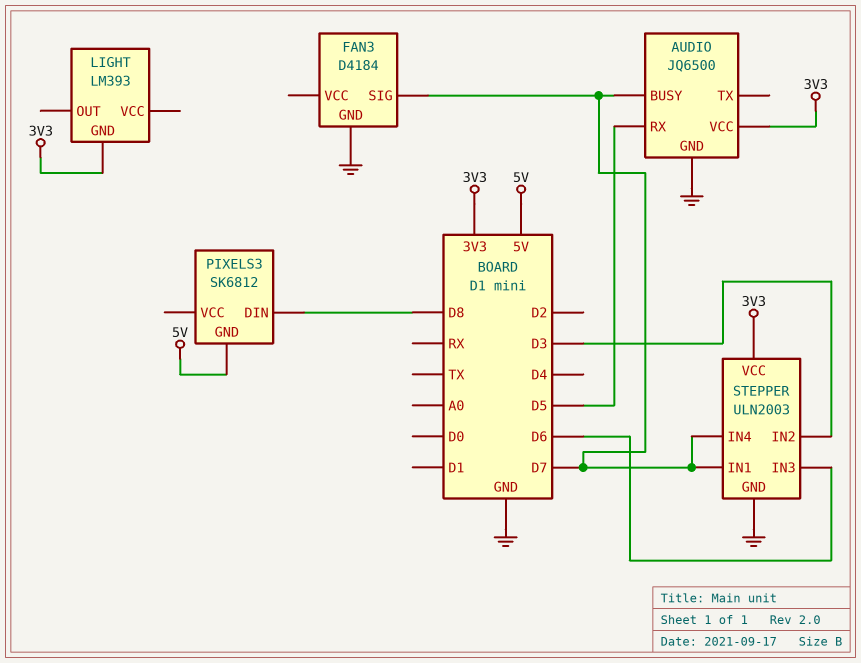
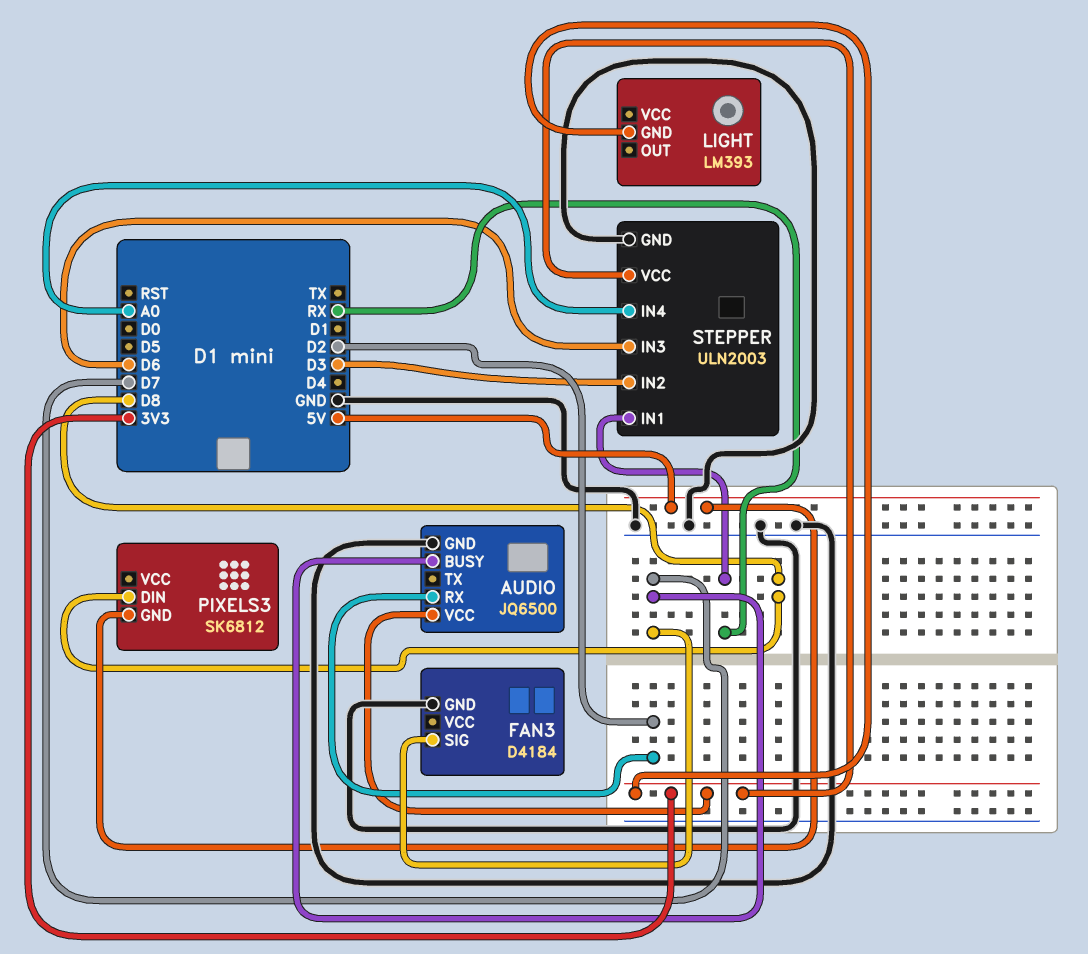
AUDIO pin RX: D5 -> D2
STEPPER pin IN1: D7 -> RX
STEPPER pin IN4: D7 -> A0

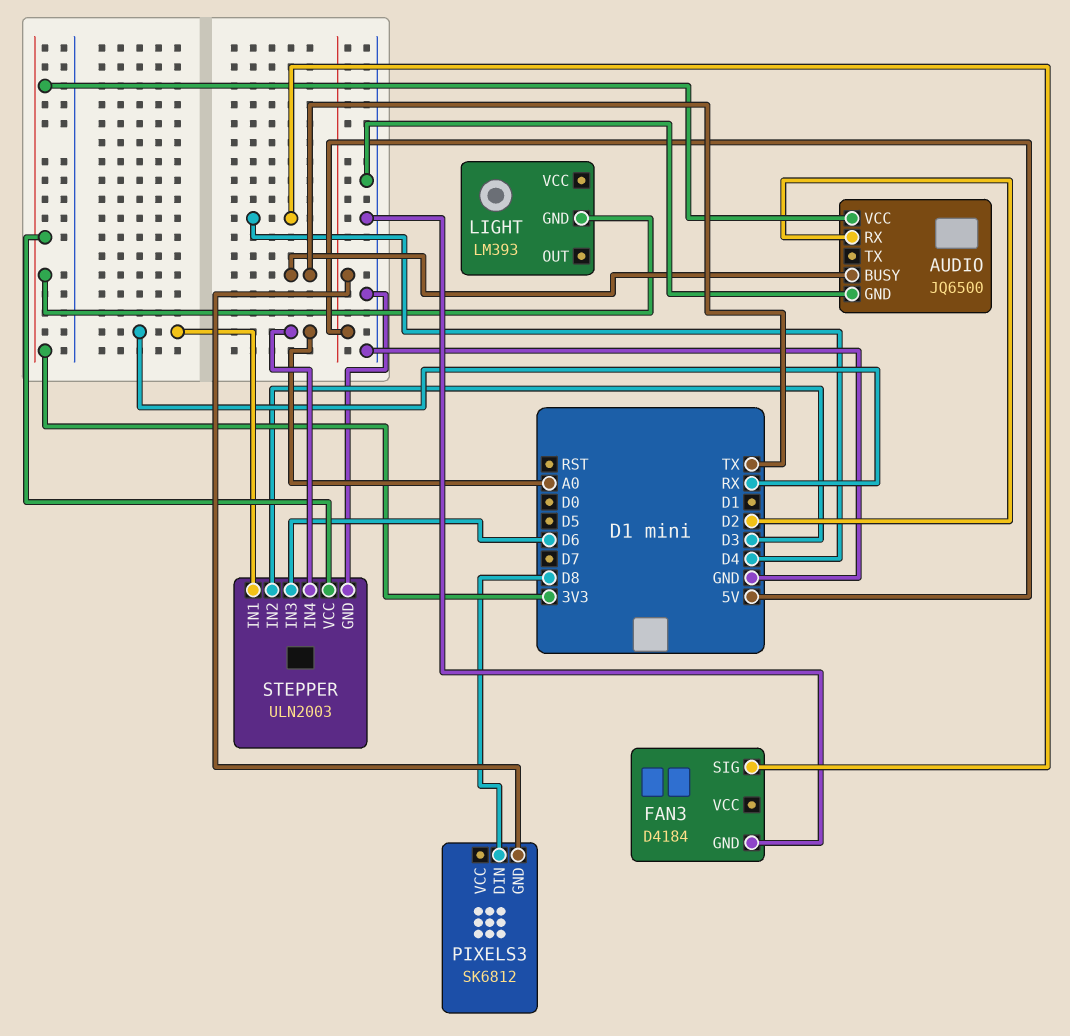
AUDIO pin BUSY: D7 -> TX
FAN3 pin SIG: D7 -> D4

